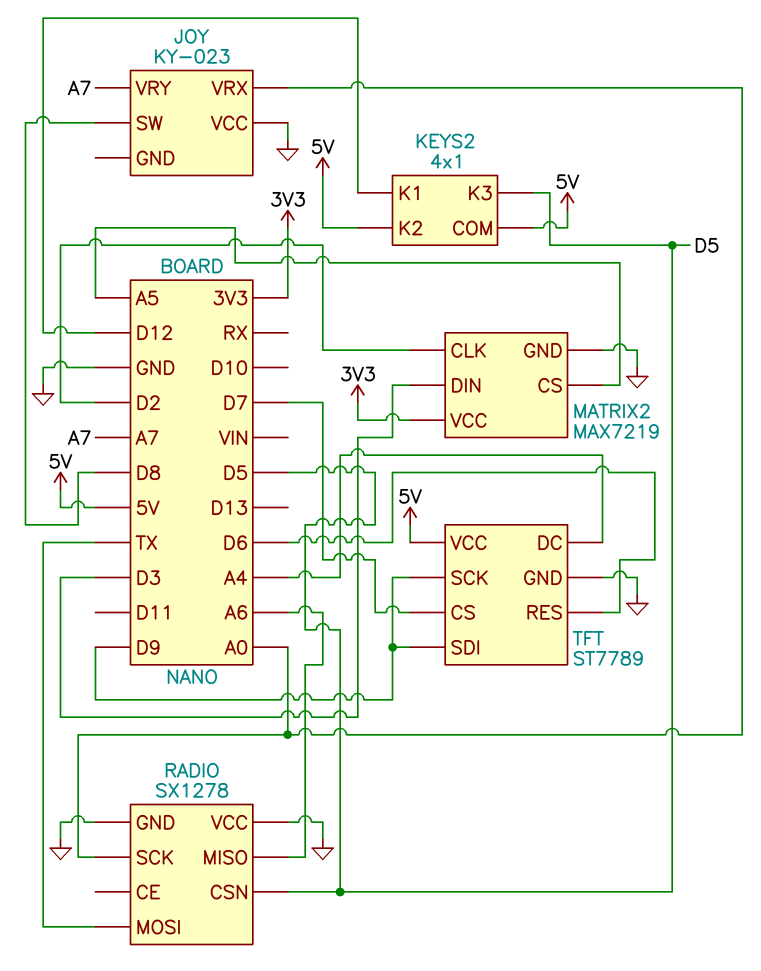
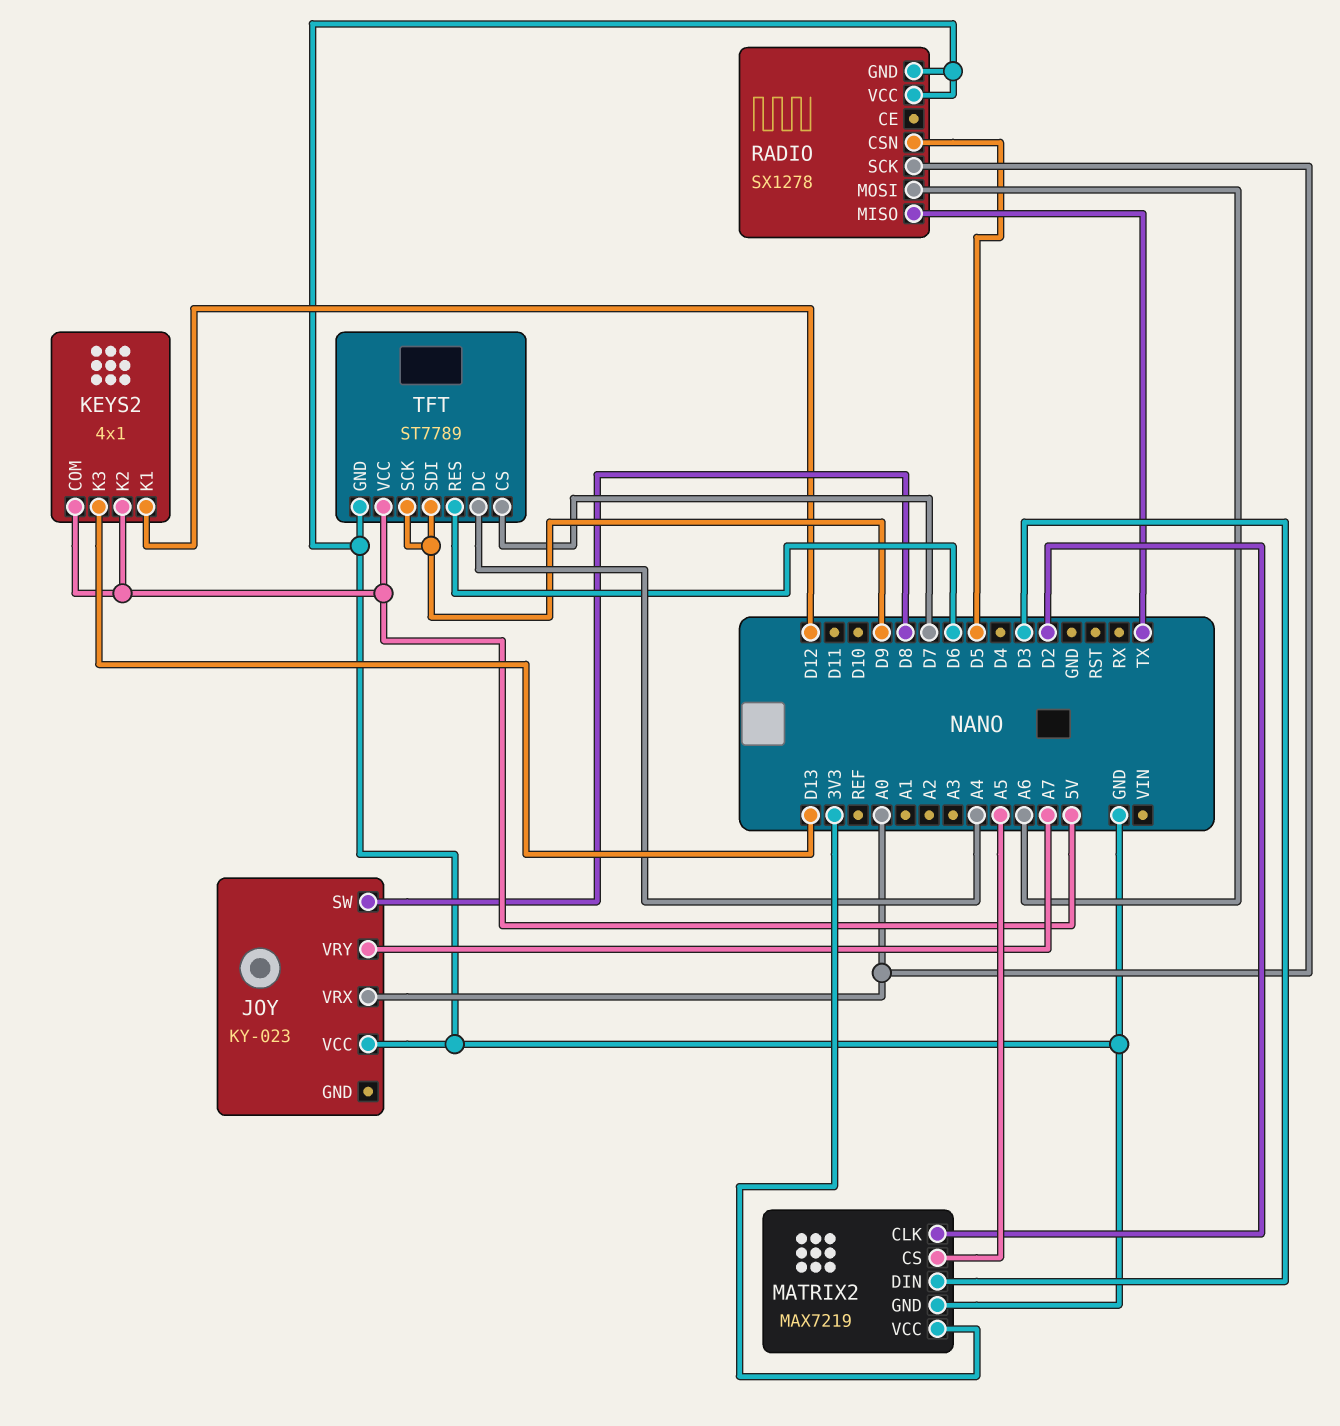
KEYS2 pin K3: D5 -> D13
RADIO pin MISO: A6 -> TX
RADIO pin MOSI: TX -> A6

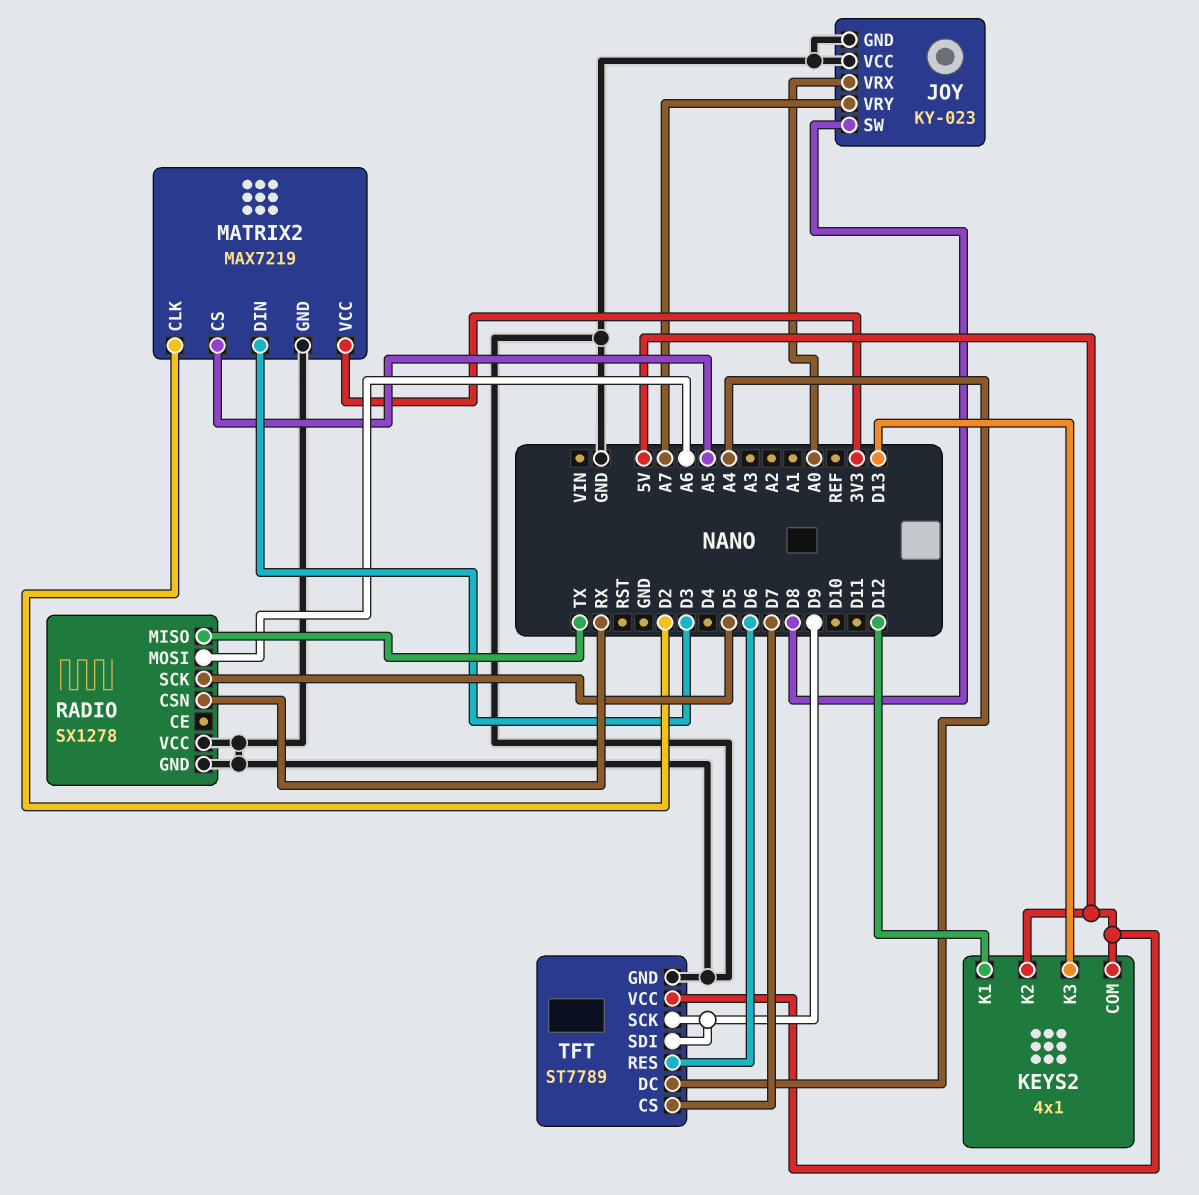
JOY pin GND: none -> GND
RADIO pin CSN: D5 -> RX
RADIO pin SCK: A0 -> D5

